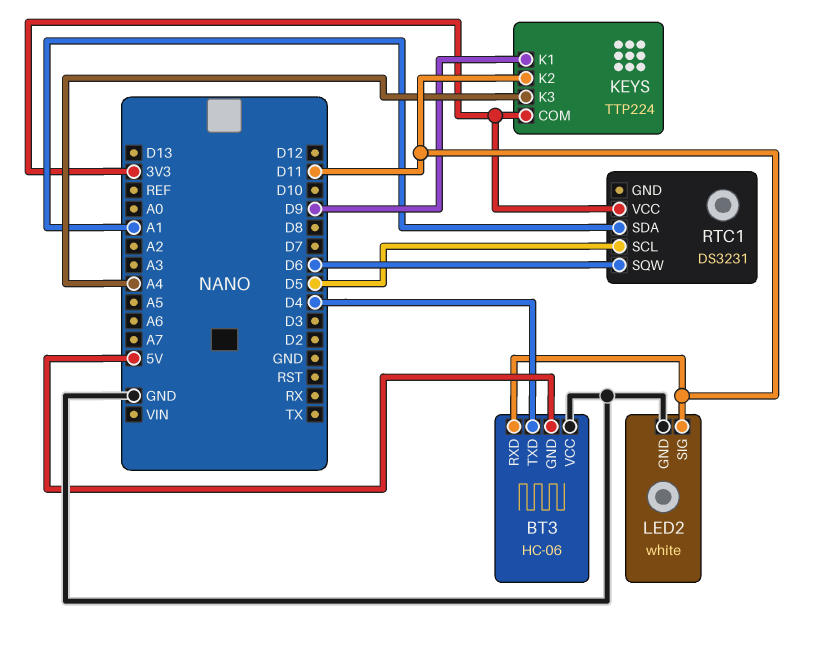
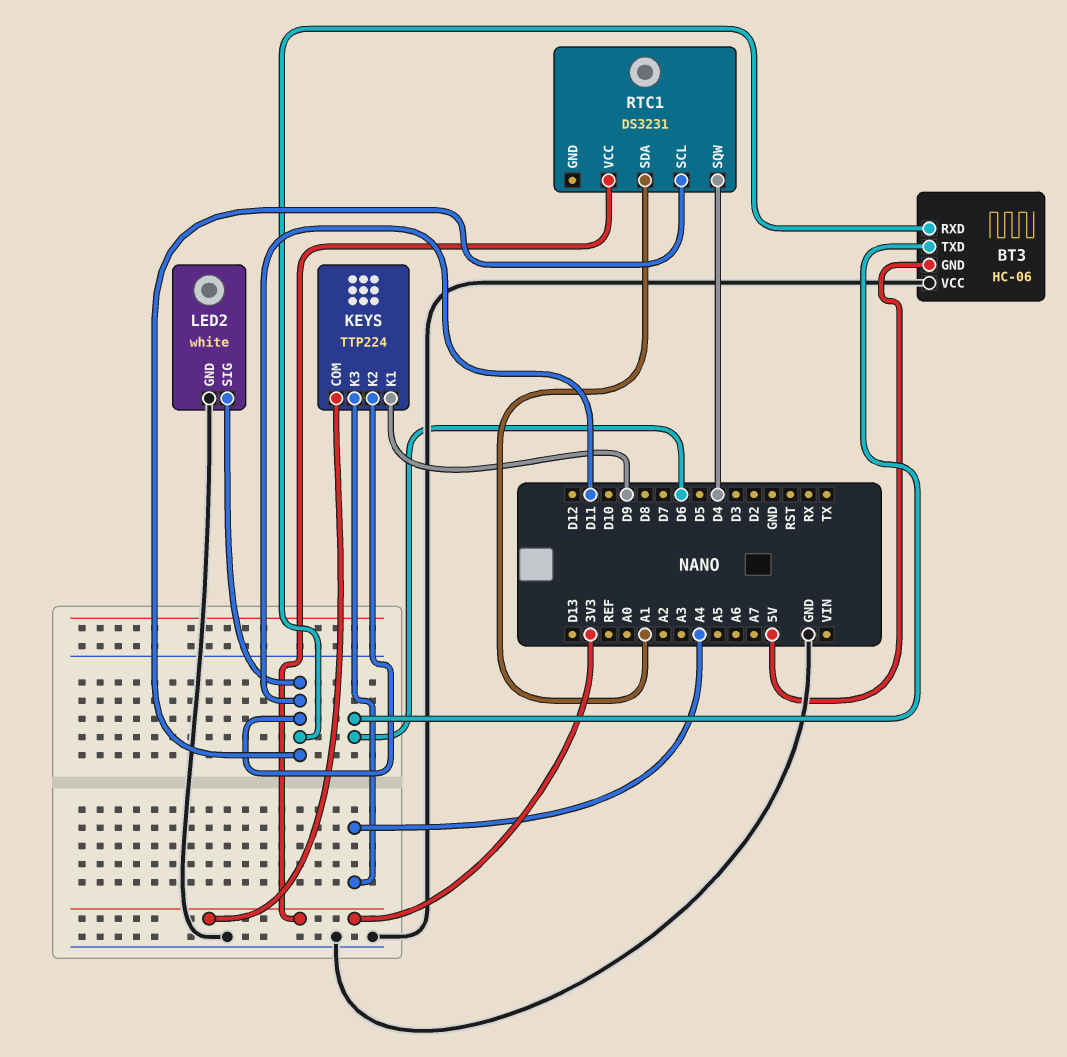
BT3 pin TXD: D4 -> D6
RTC1 pin SCL: D5 -> D11
RTC1 pin SQW: D6 -> D4

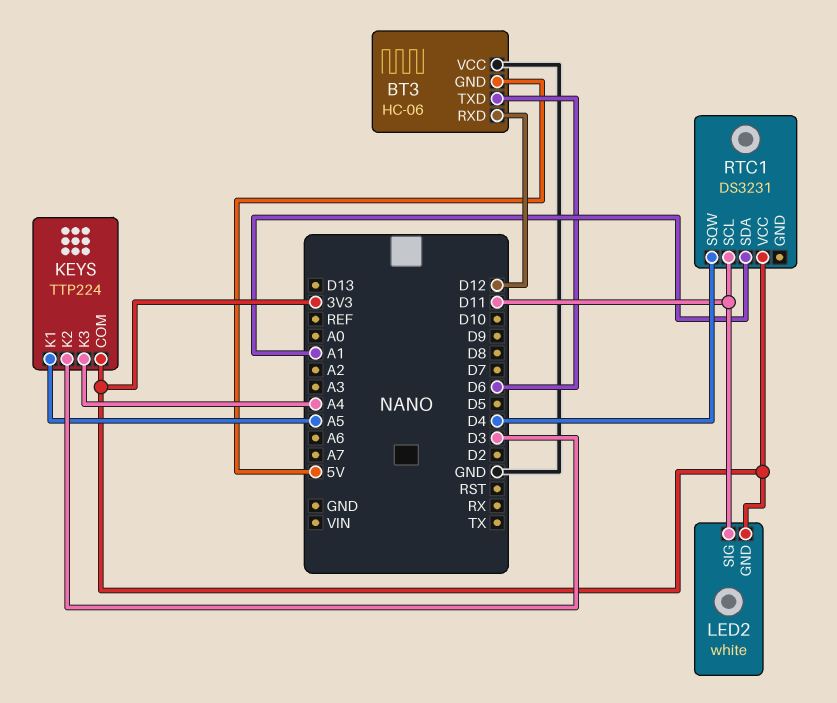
BT3 pin RXD: D11 -> D12
KEYS pin K1: D9 -> A5
KEYS pin K2: D11 -> D3
LED2 pin GND: GND -> 3V3

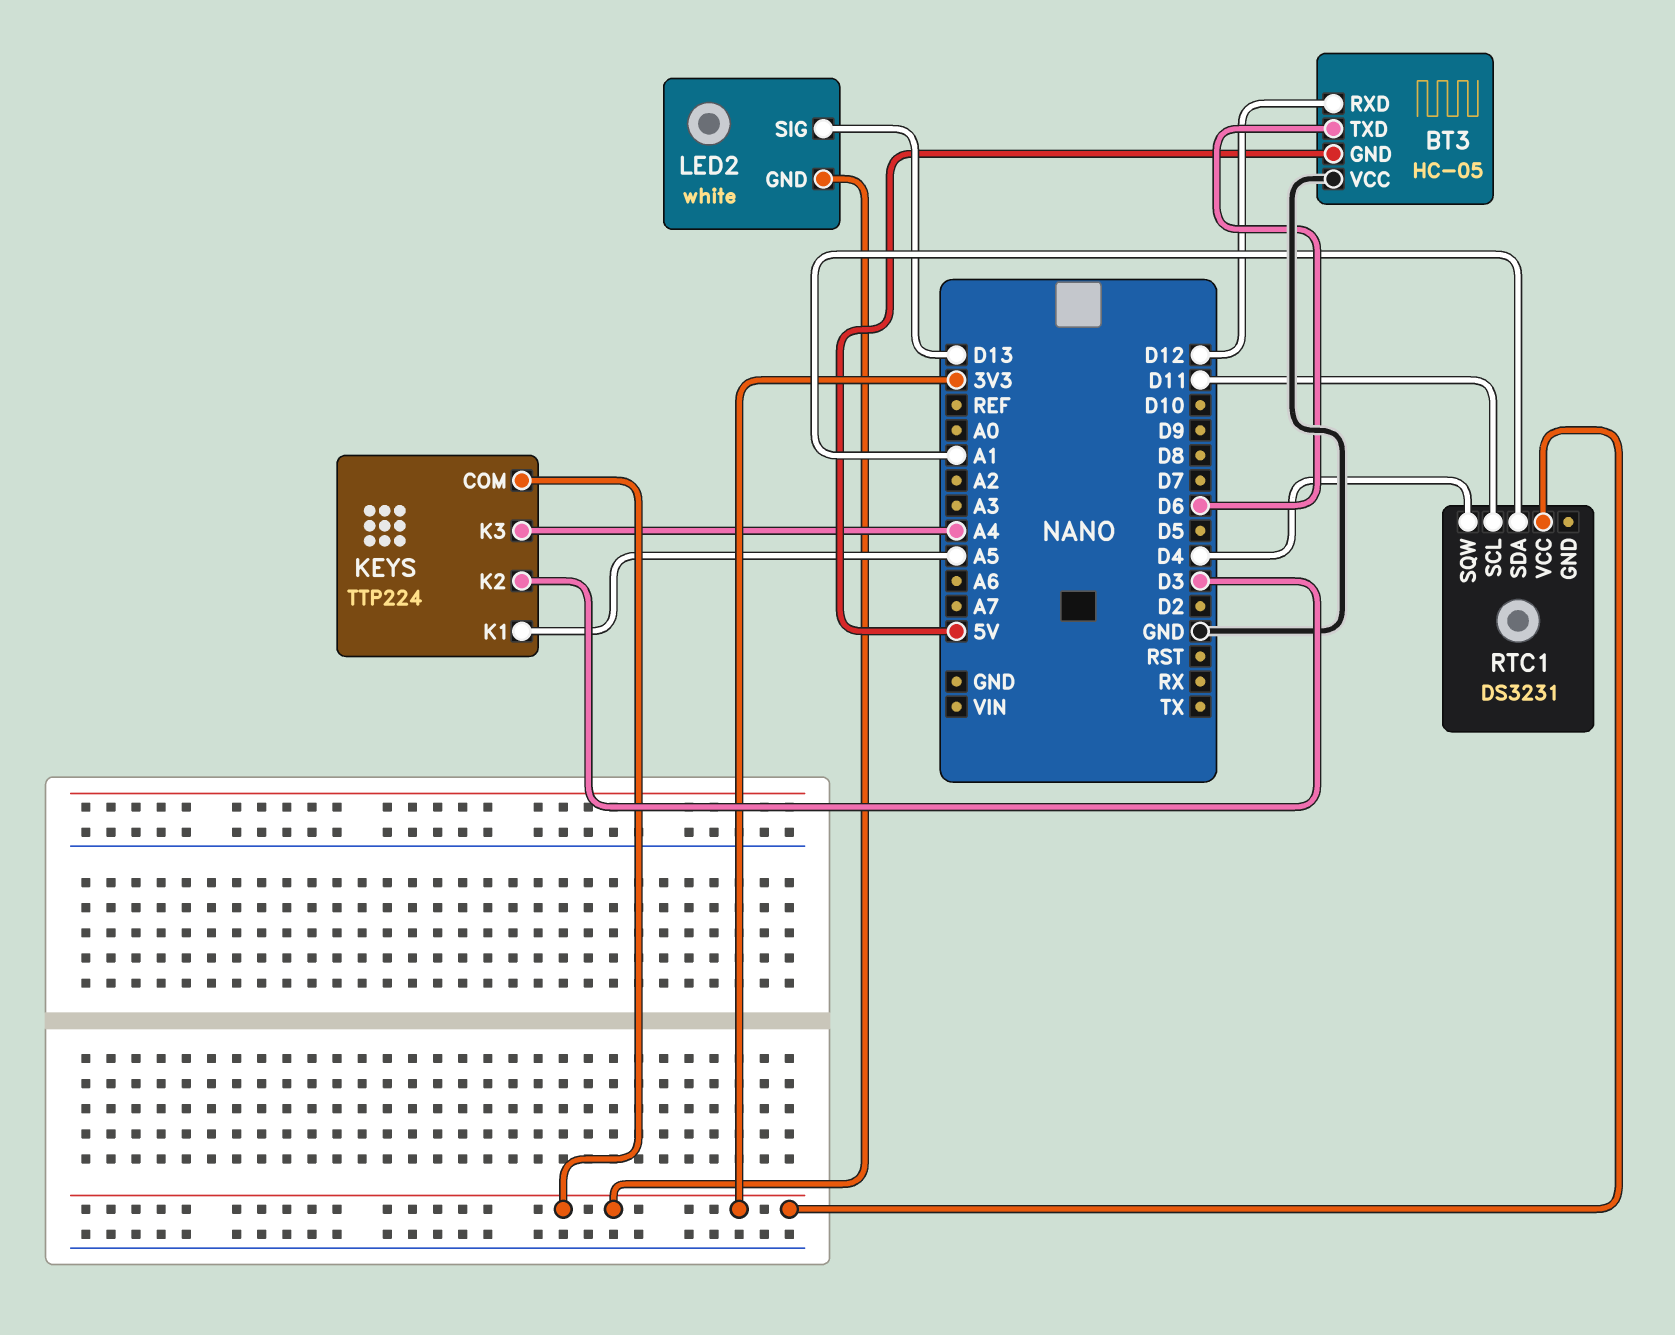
BT3: HC-06 -> HC-05
LED2 pin SIG: D11 -> D13

